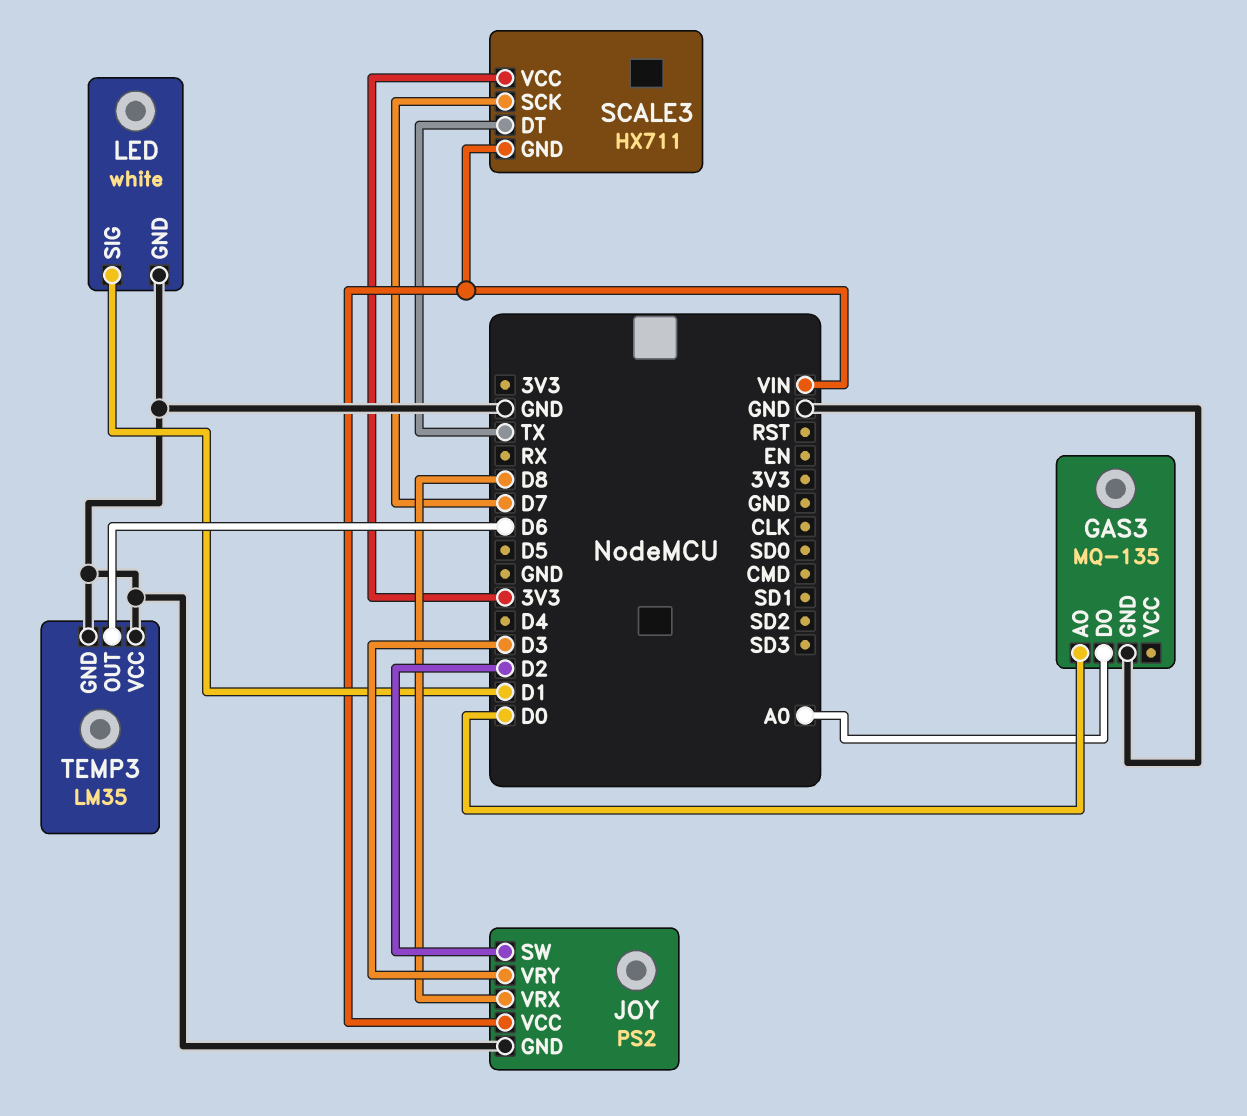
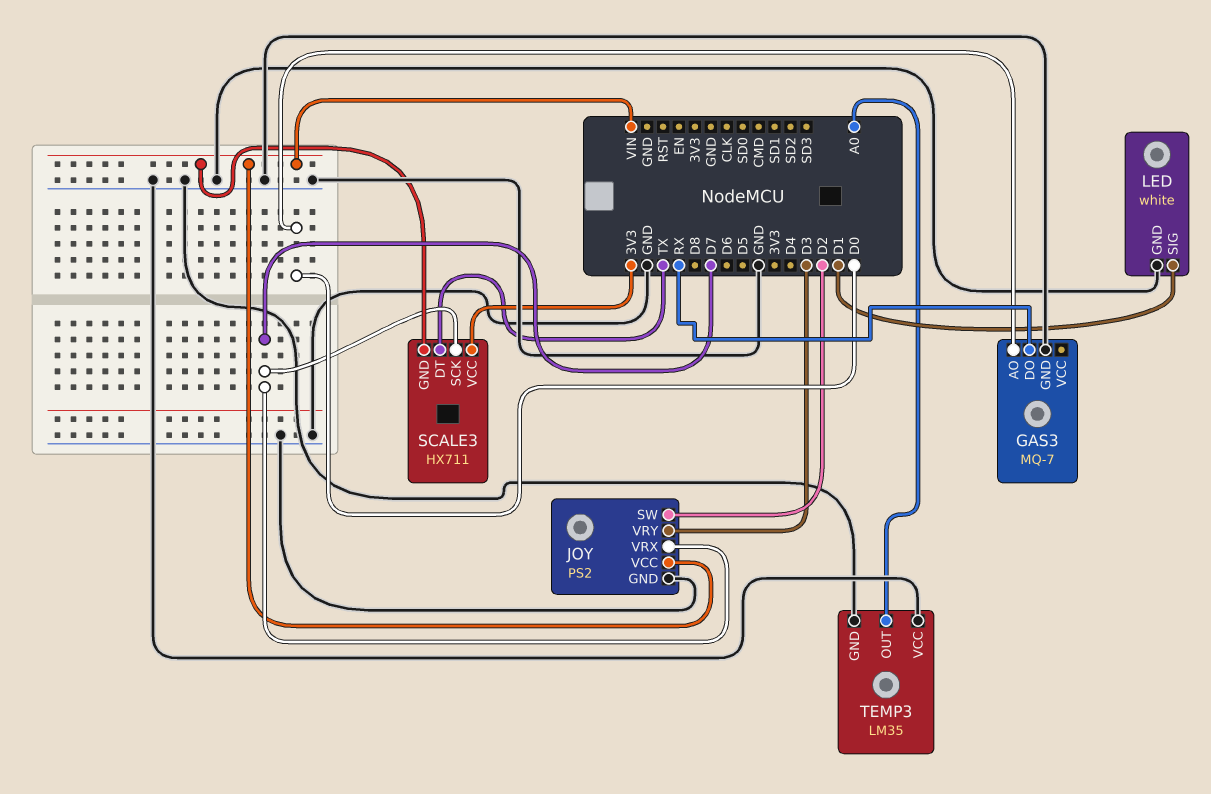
GAS3: MQ-135 -> MQ-7
GAS3 pin DO: A0 -> RX
JOY pin VRX: D8 -> D7
TEMP3 pin OUT: D6 -> A0

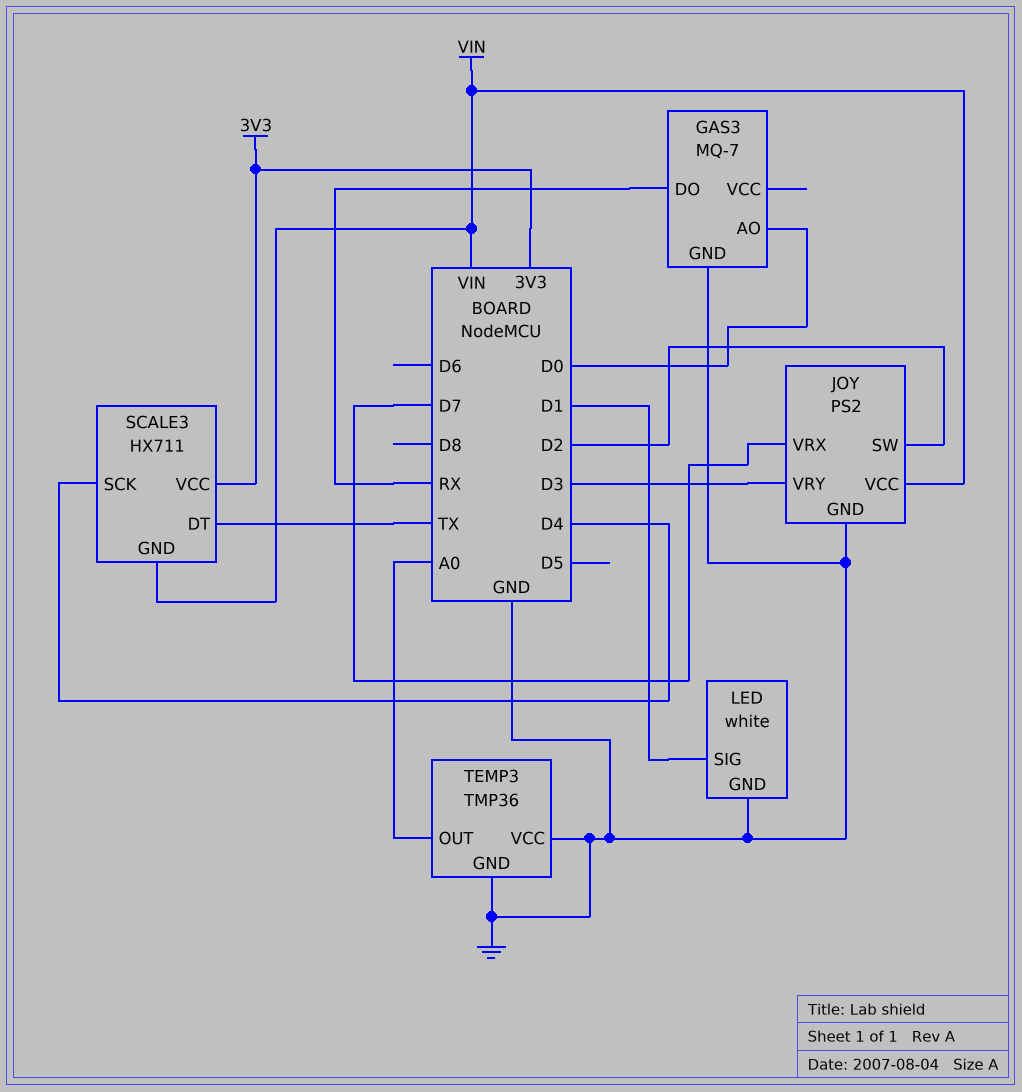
SCALE3 pin SCK: D7 -> D4
TEMP3: LM35 -> TMP36

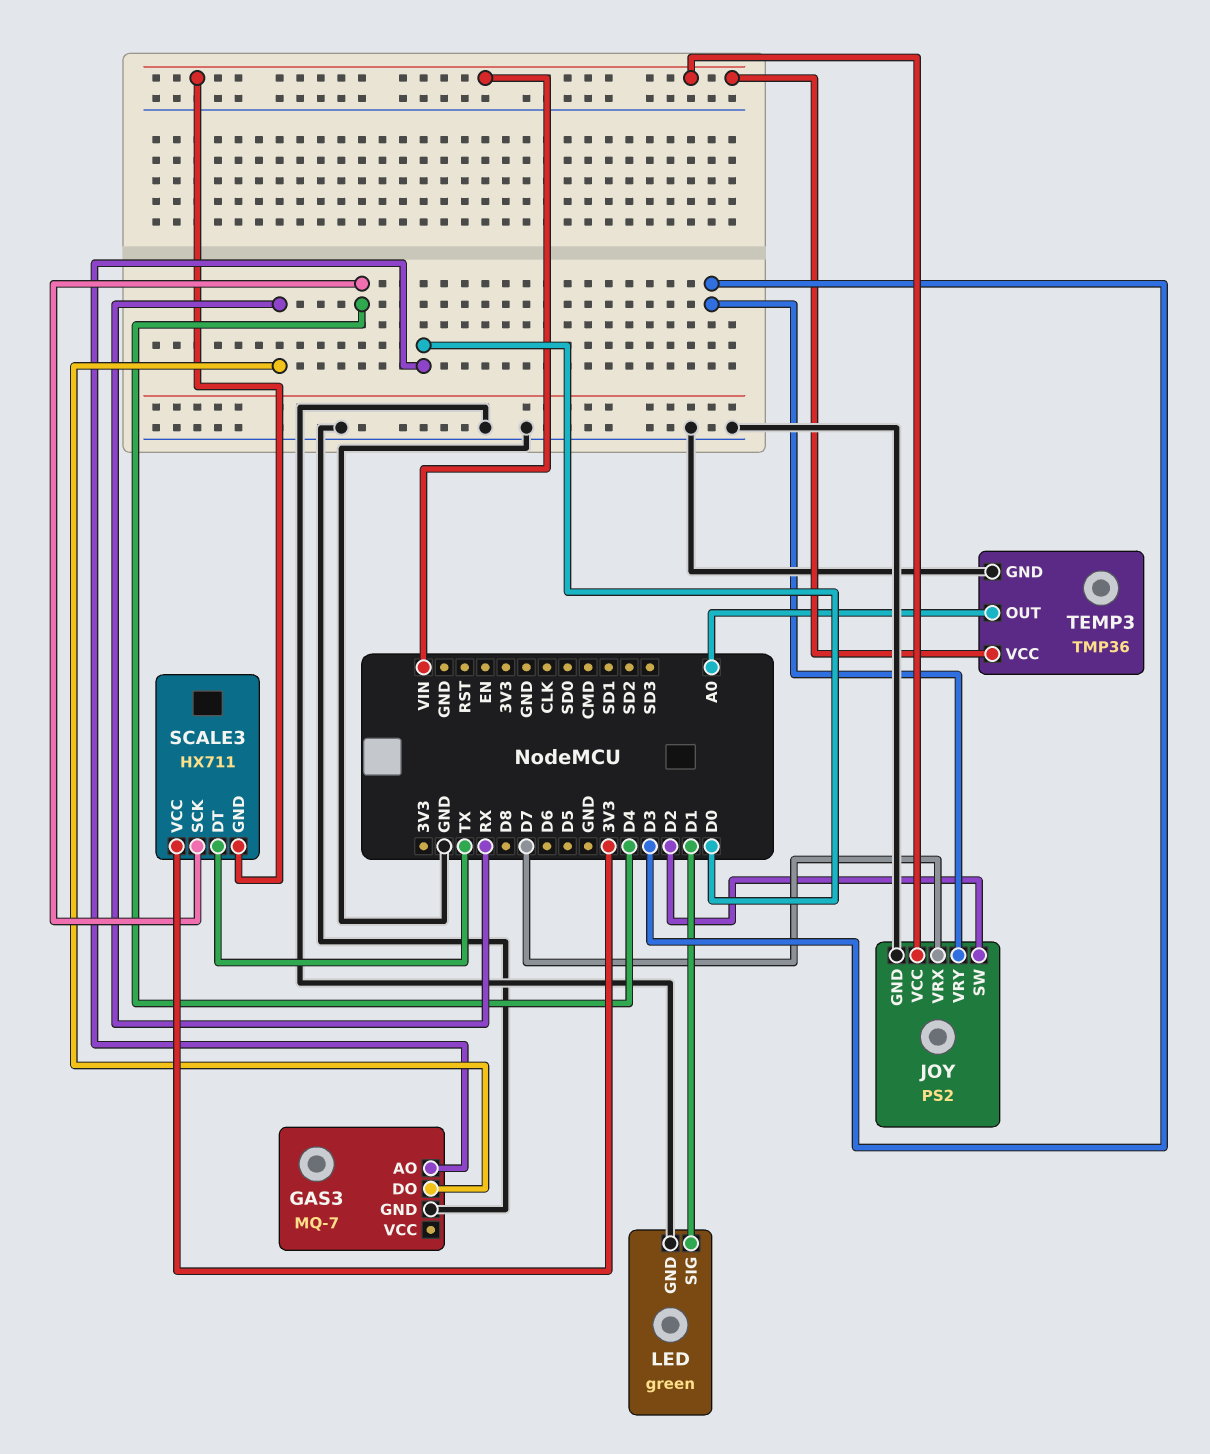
LED: white -> green
TEMP3 pin VCC: GND -> VIN

